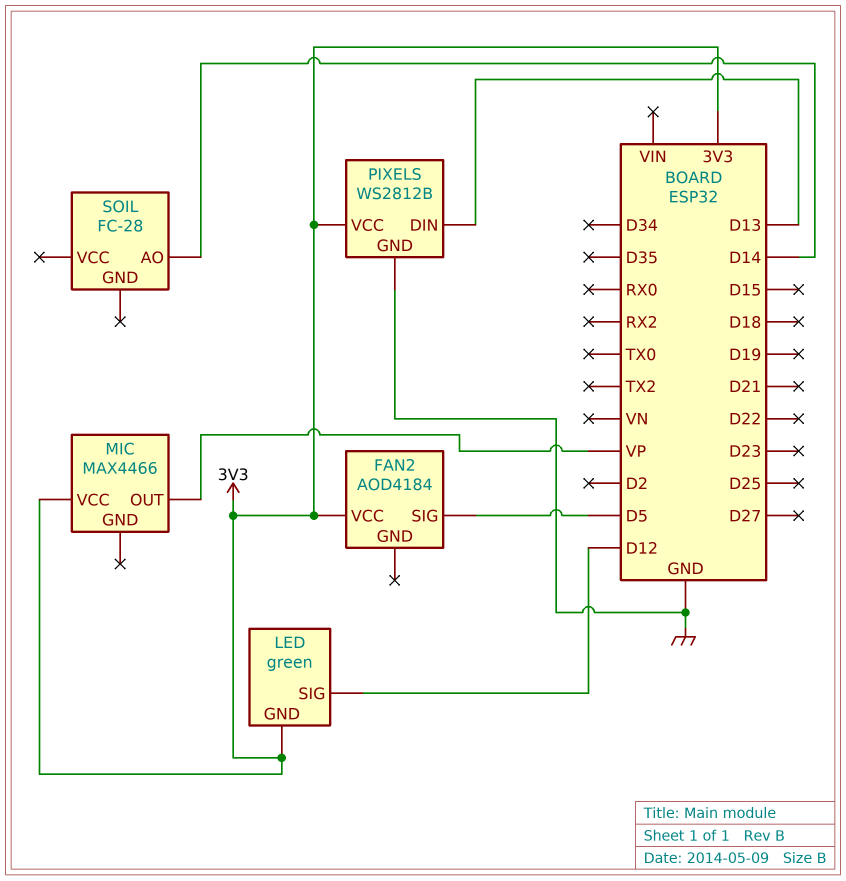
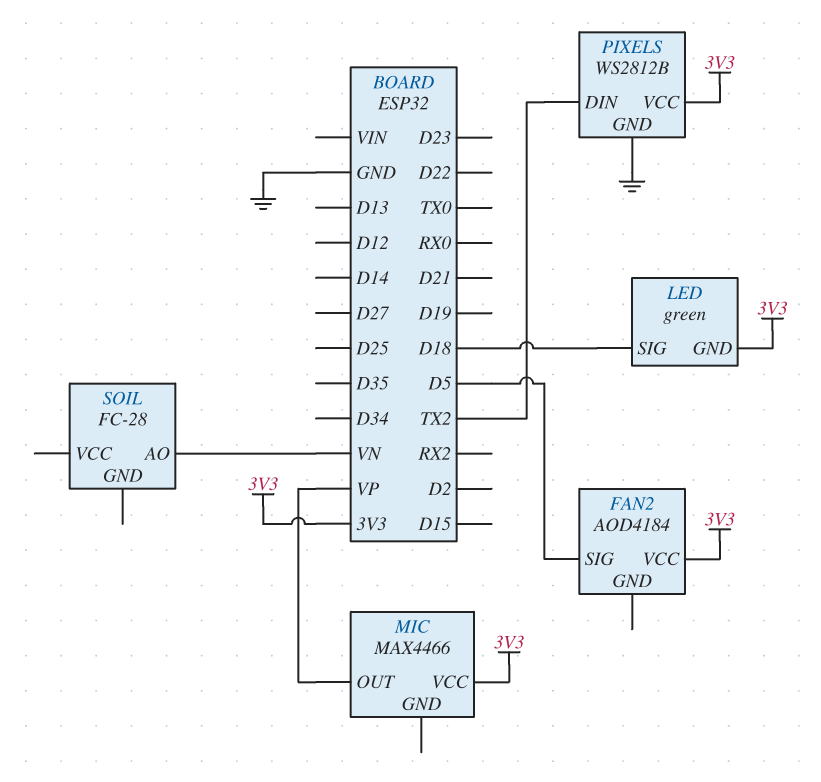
LED pin SIG: D12 -> D18
PIXELS pin DIN: D13 -> TX2
SOIL pin AO: D14 -> VN

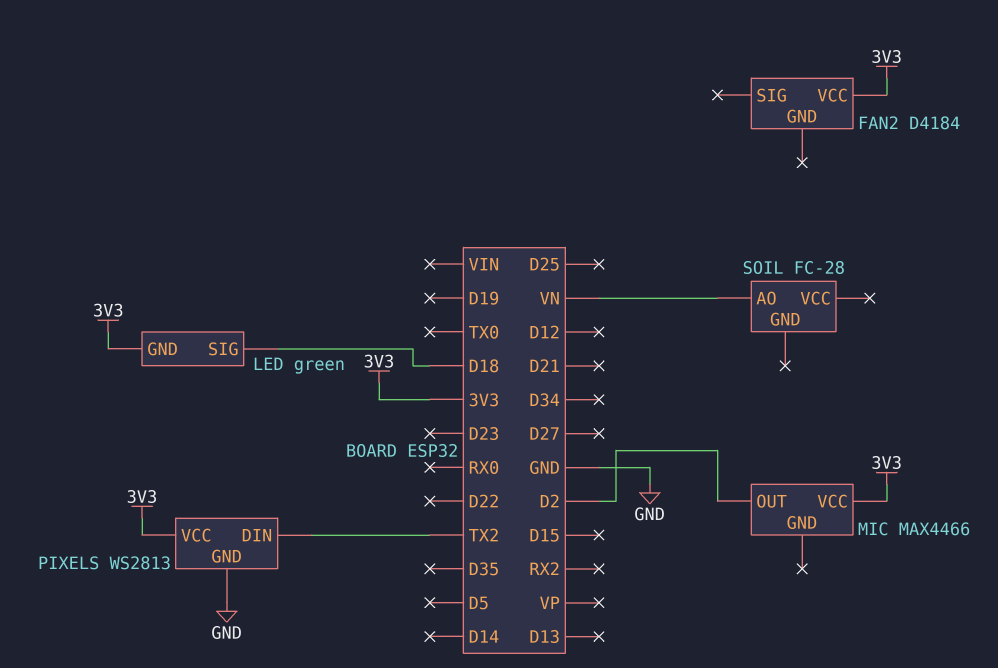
FAN2: AOD4184 -> D4184
FAN2 pin SIG: D5 -> none
MIC pin OUT: VP -> D2
PIXELS: WS2812B -> WS2813

